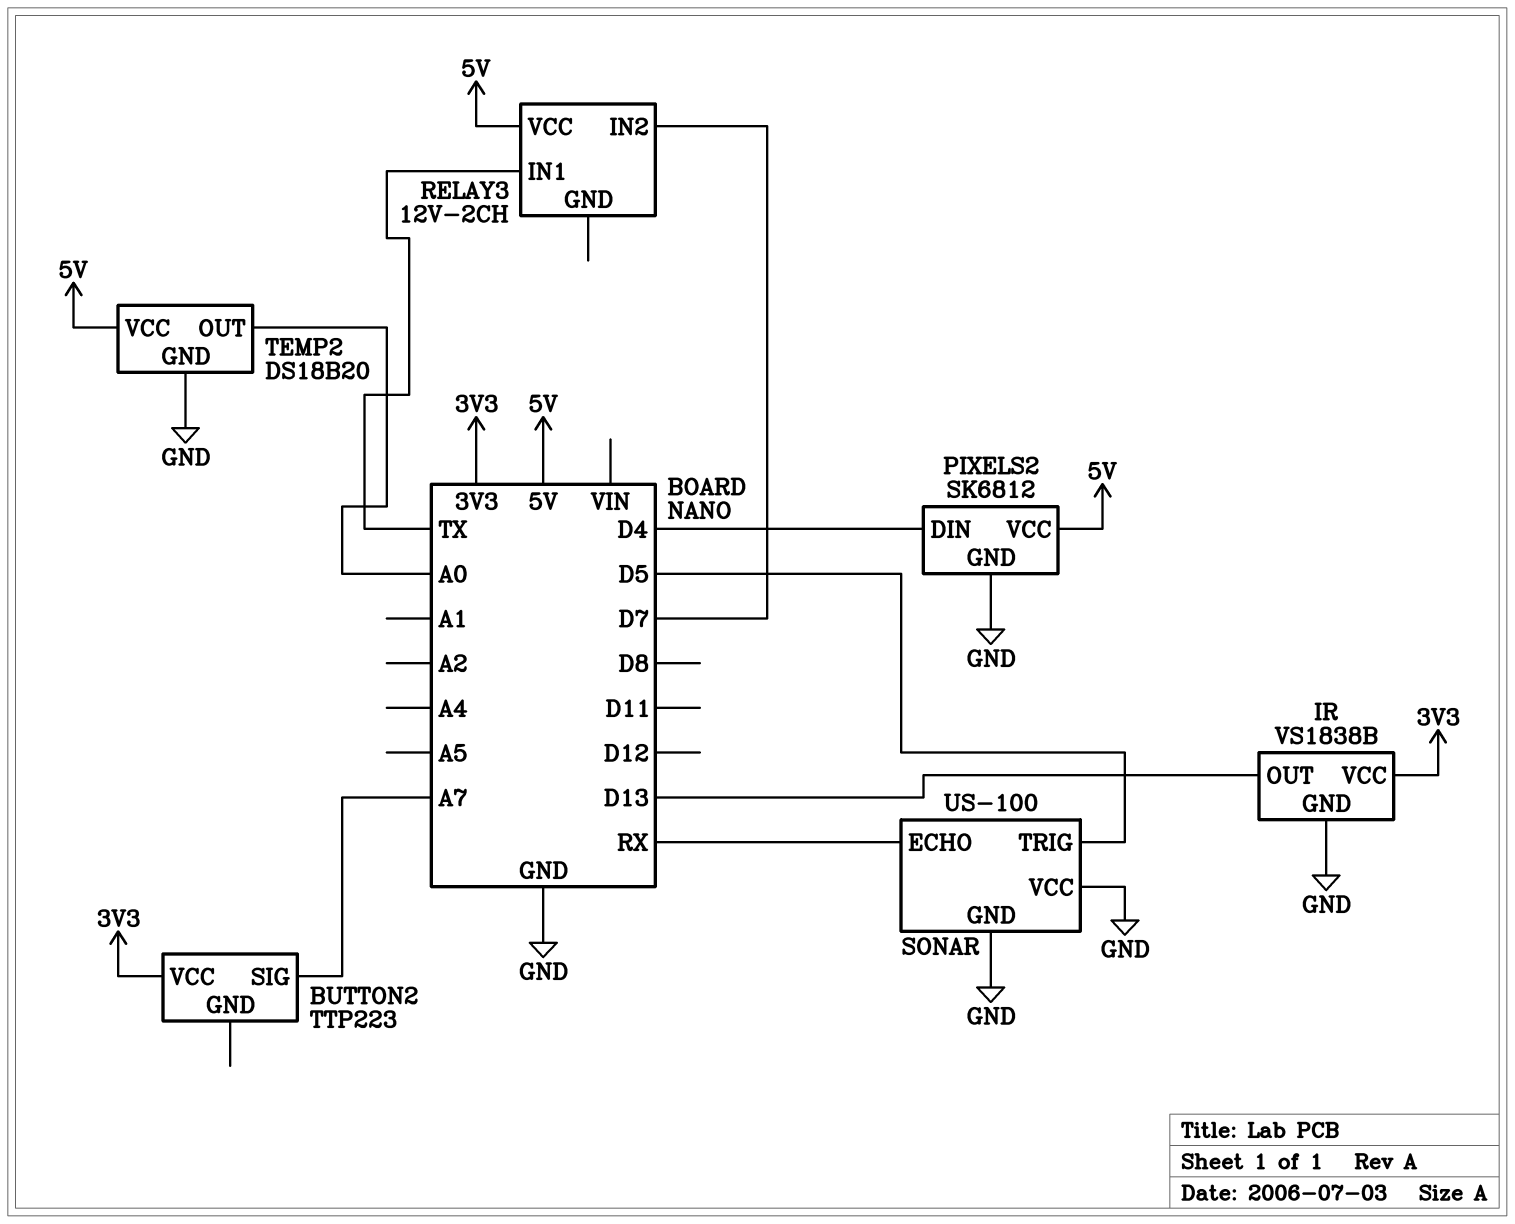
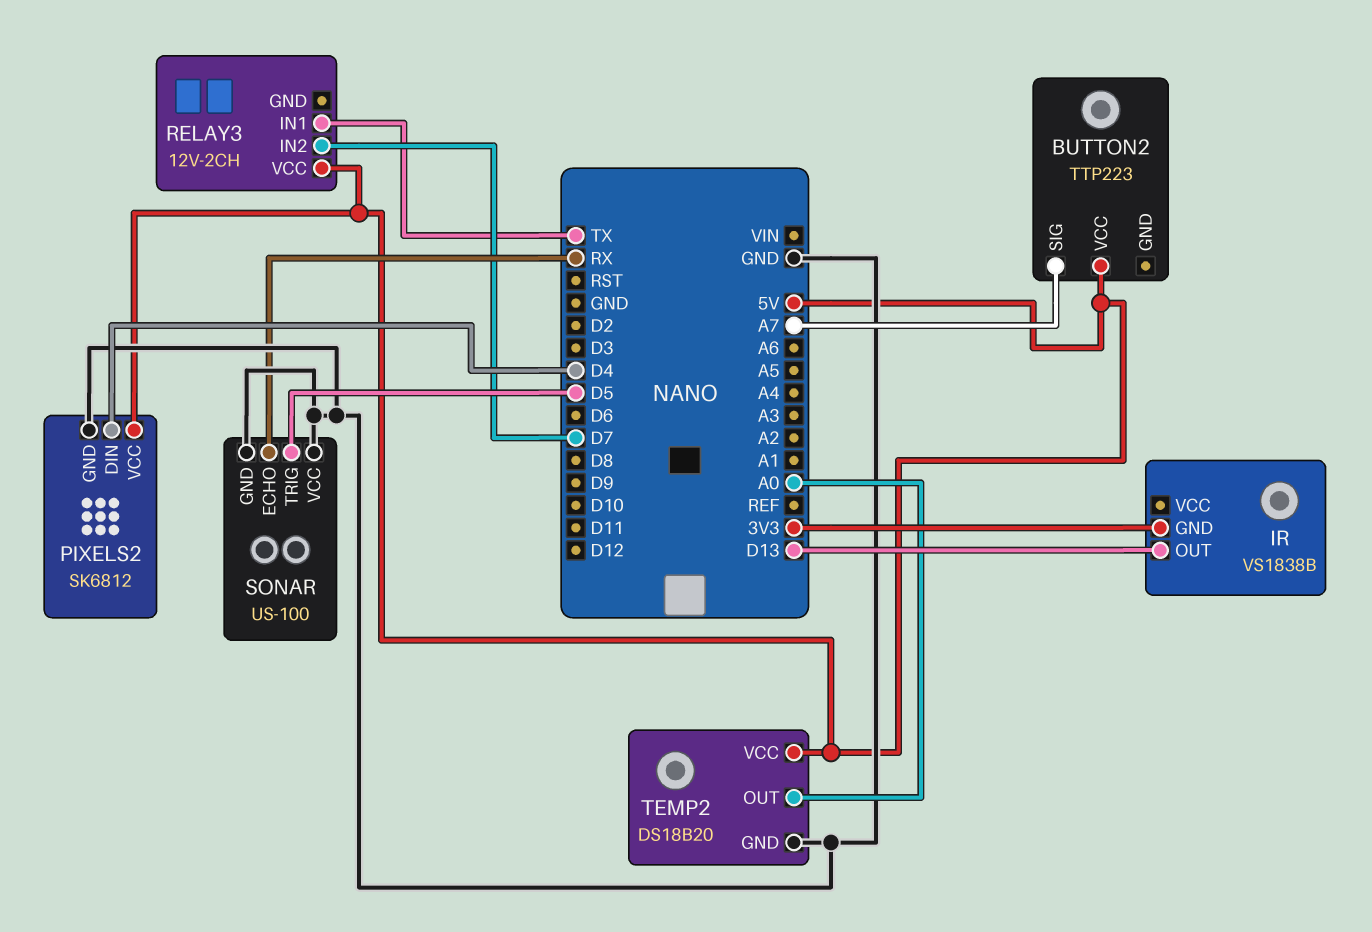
BUTTON2 pin VCC: 3V3 -> 5V
IR pin GND: GND -> 3V3
IR pin VCC: 3V3 -> none

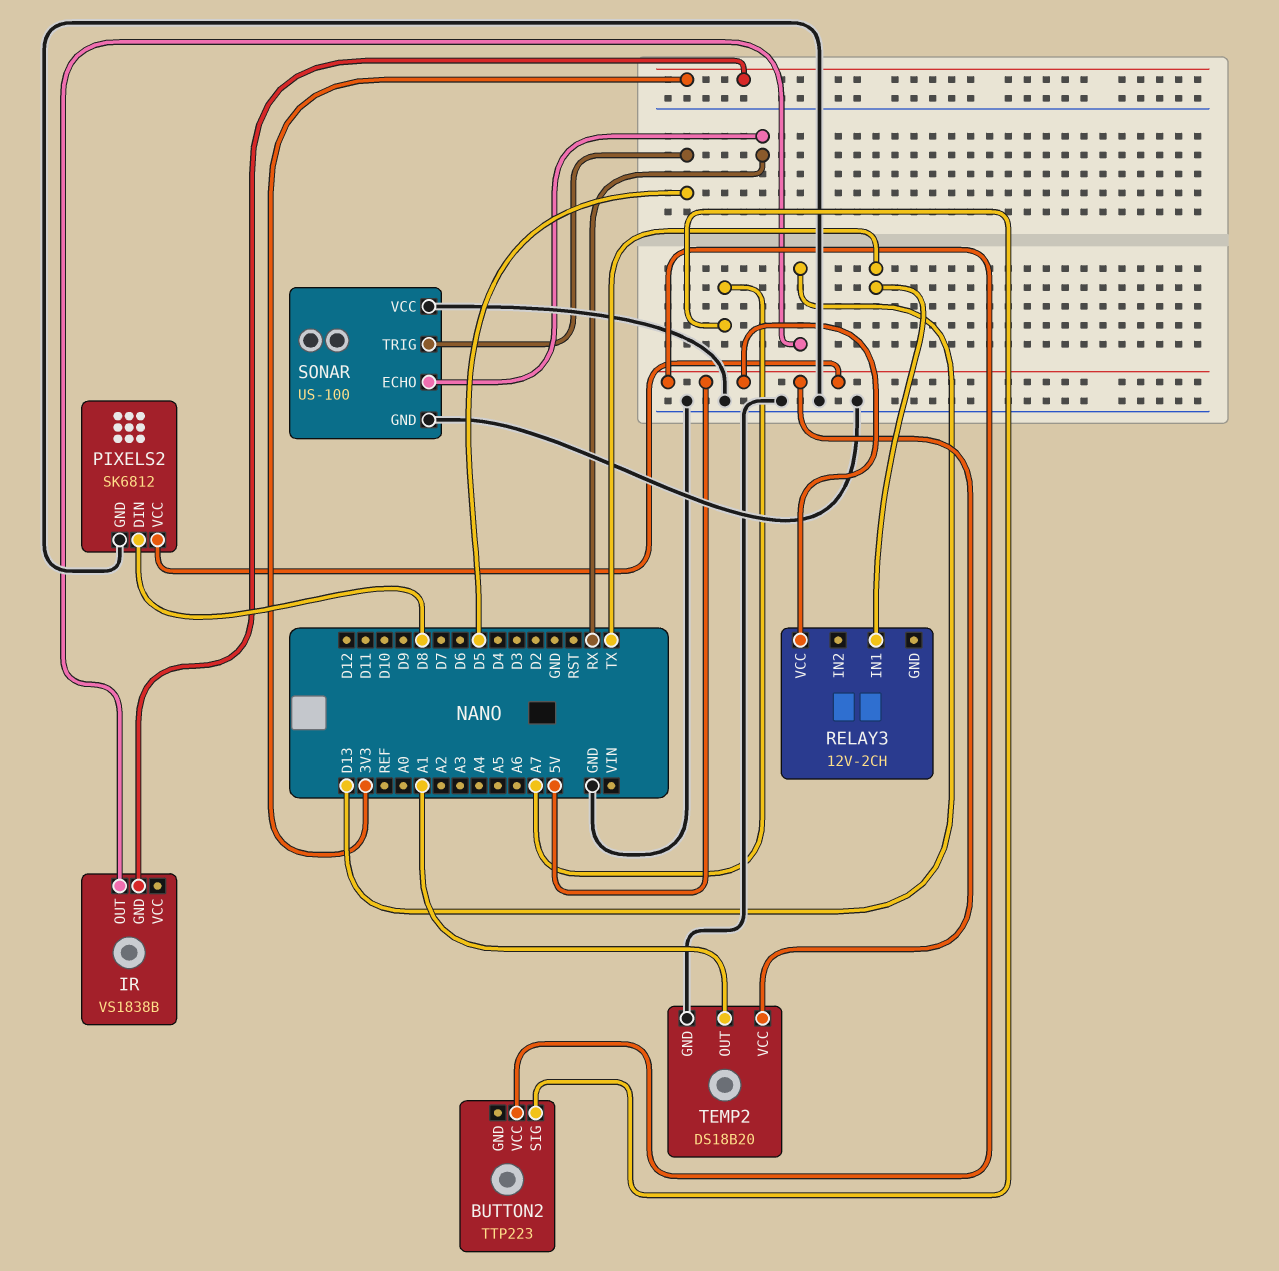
PIXELS2 pin DIN: D4 -> D8
RELAY3 pin IN2: D7 -> none
TEMP2 pin OUT: A0 -> A1

